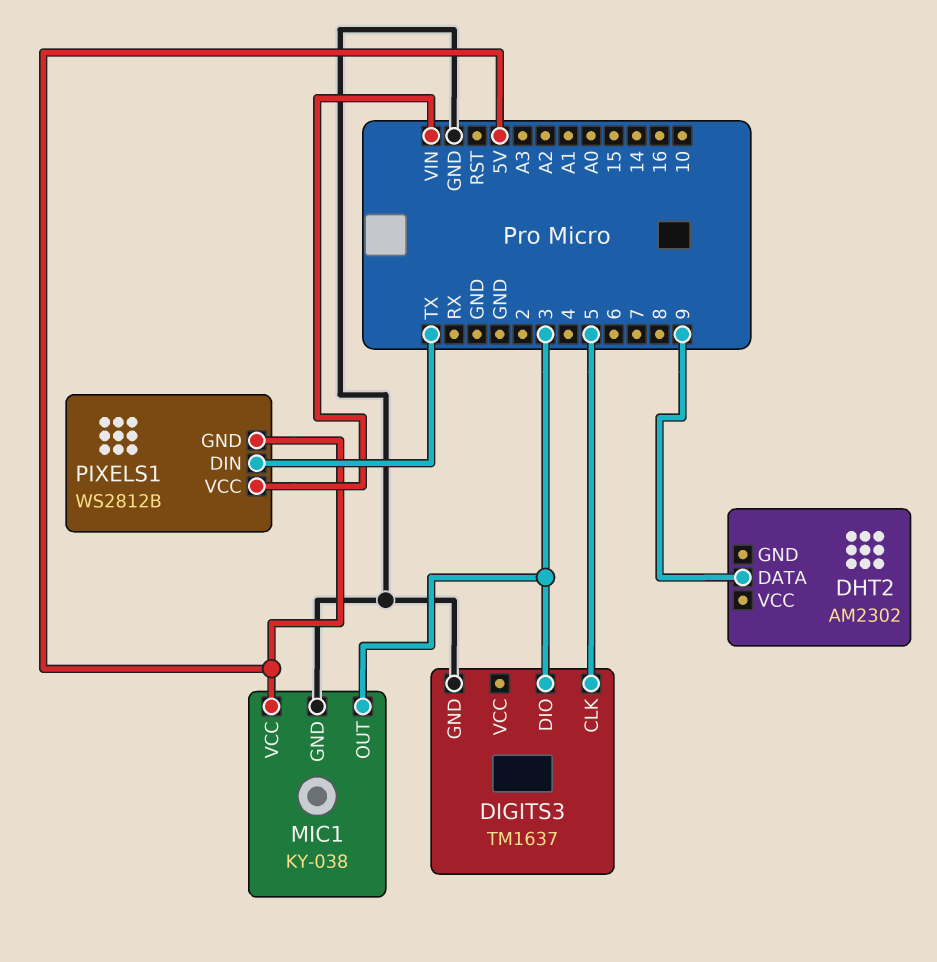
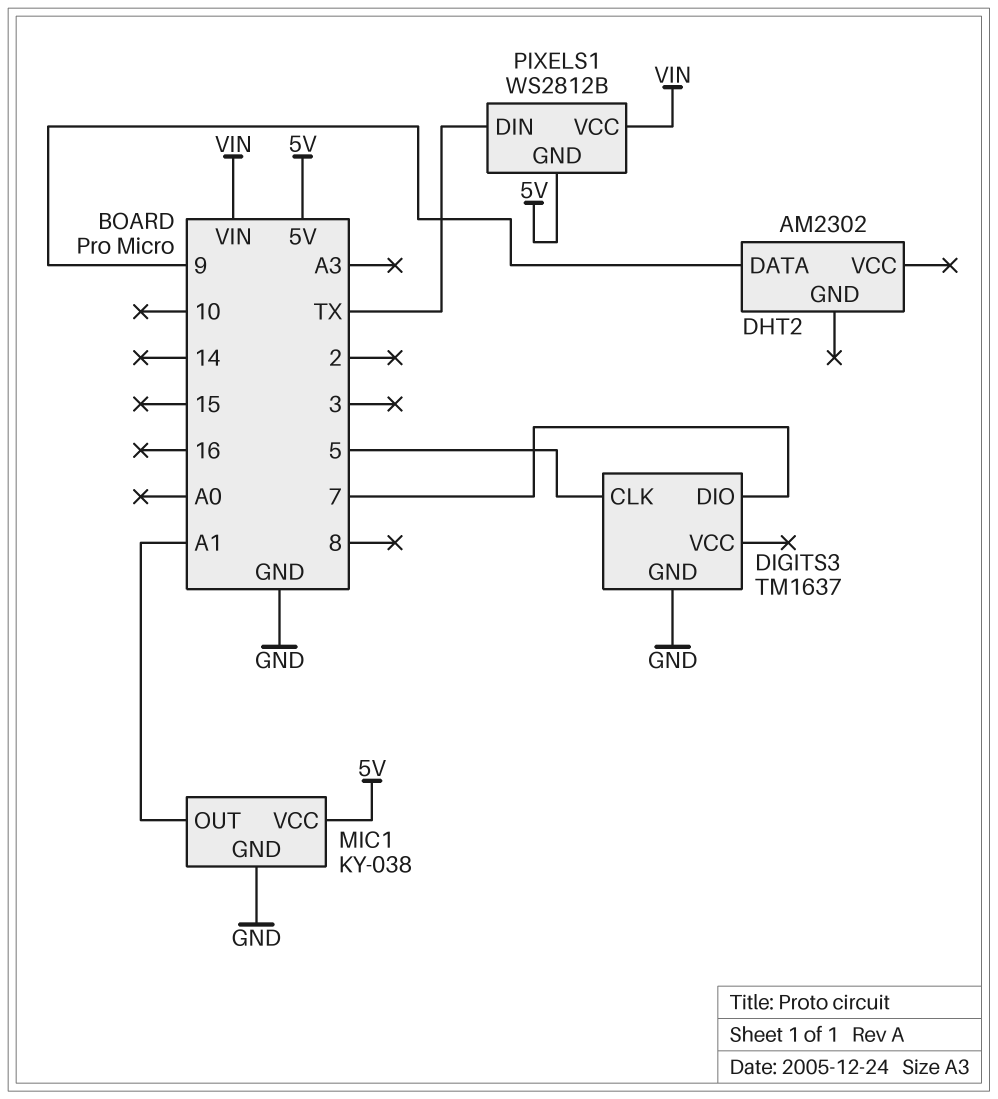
DIGITS3 pin DIO: 3 -> 7
MIC1 pin OUT: 3 -> A1

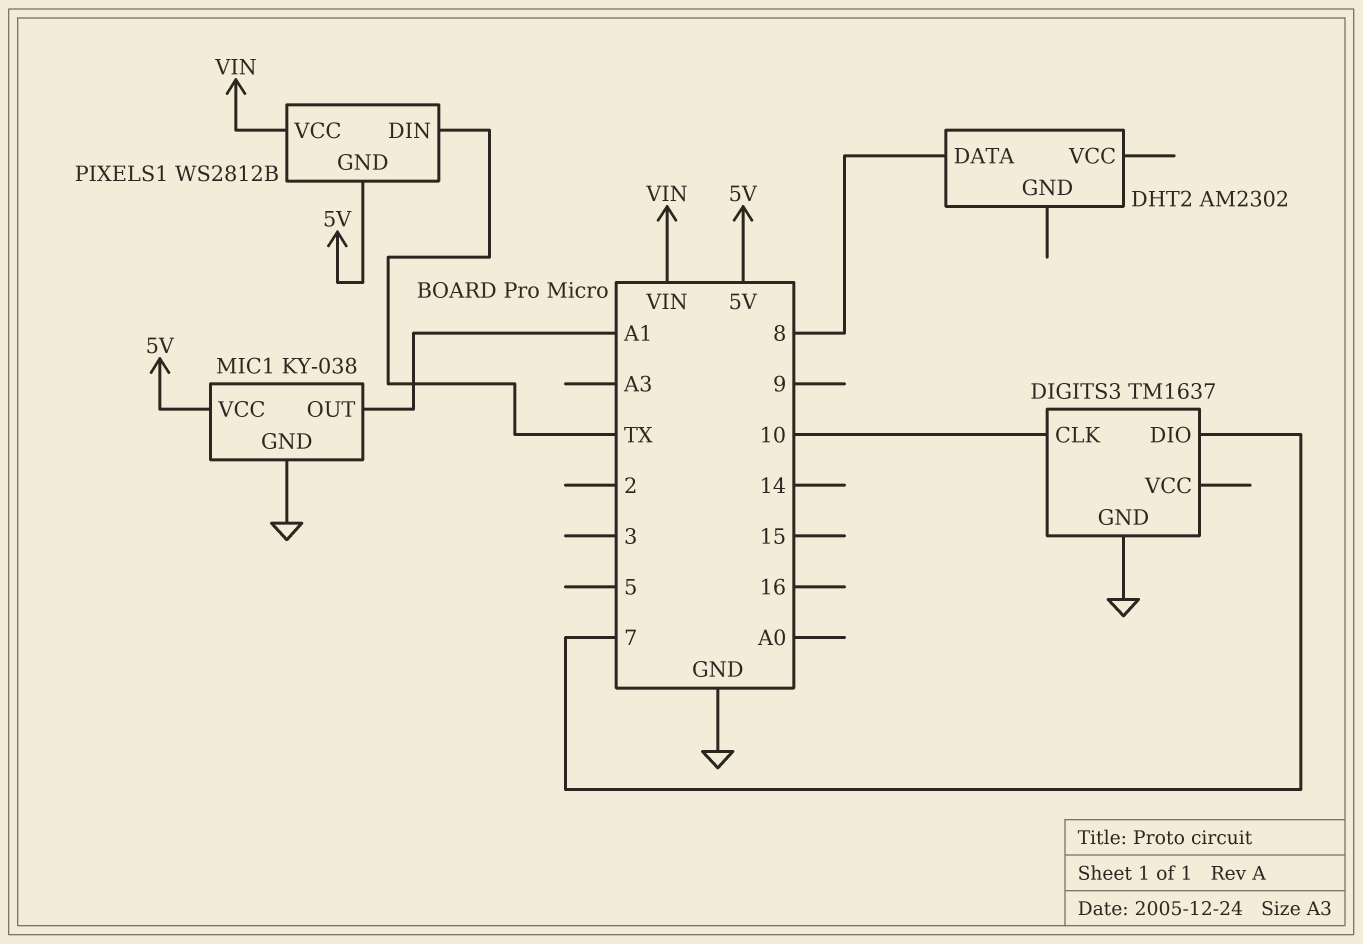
DHT2 pin DATA: 9 -> 8
DIGITS3 pin CLK: 5 -> 10

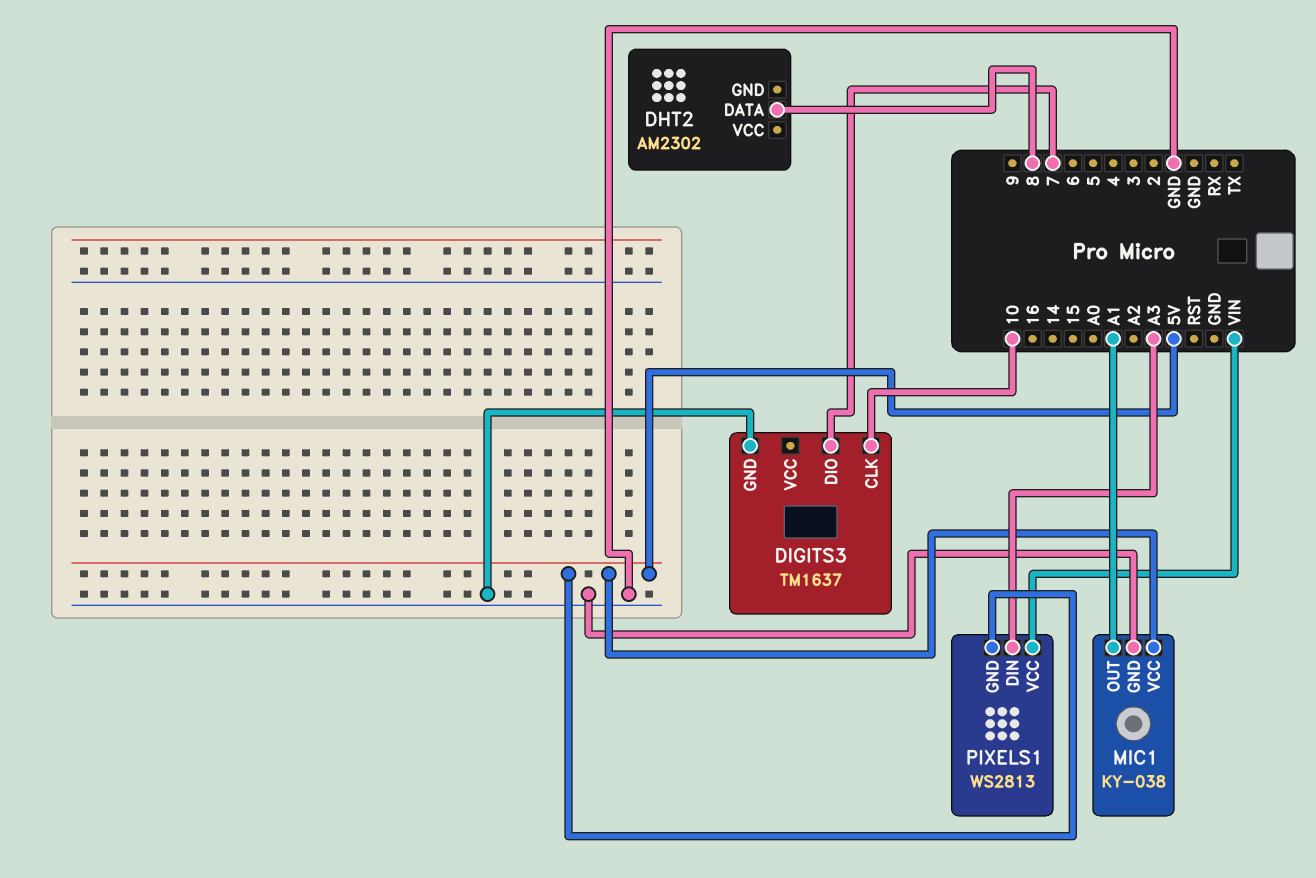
PIXELS1: WS2812B -> WS2813
PIXELS1 pin DIN: TX -> A3

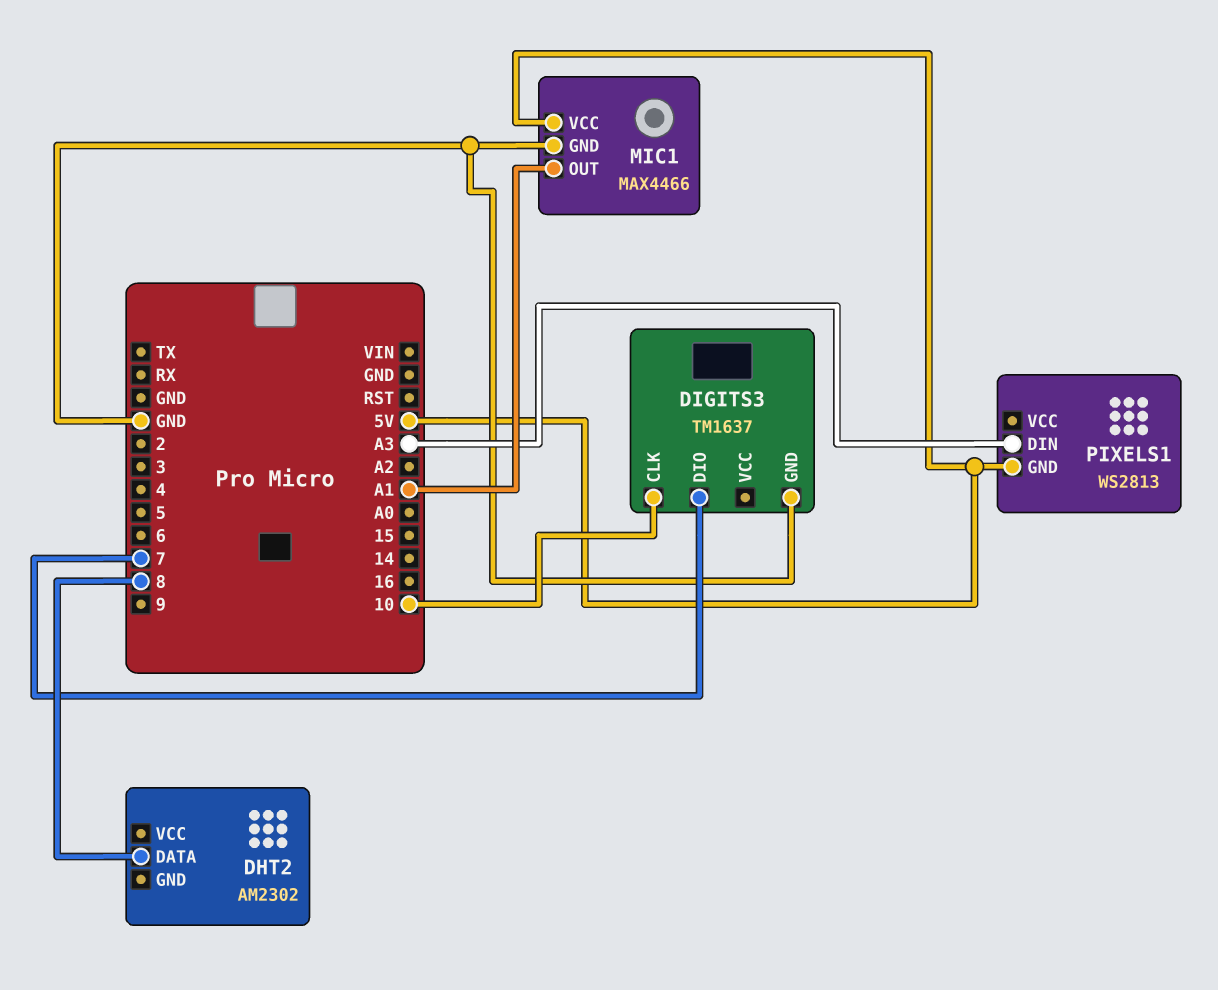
MIC1: KY-038 -> MAX4466
PIXELS1 pin VCC: VIN -> none

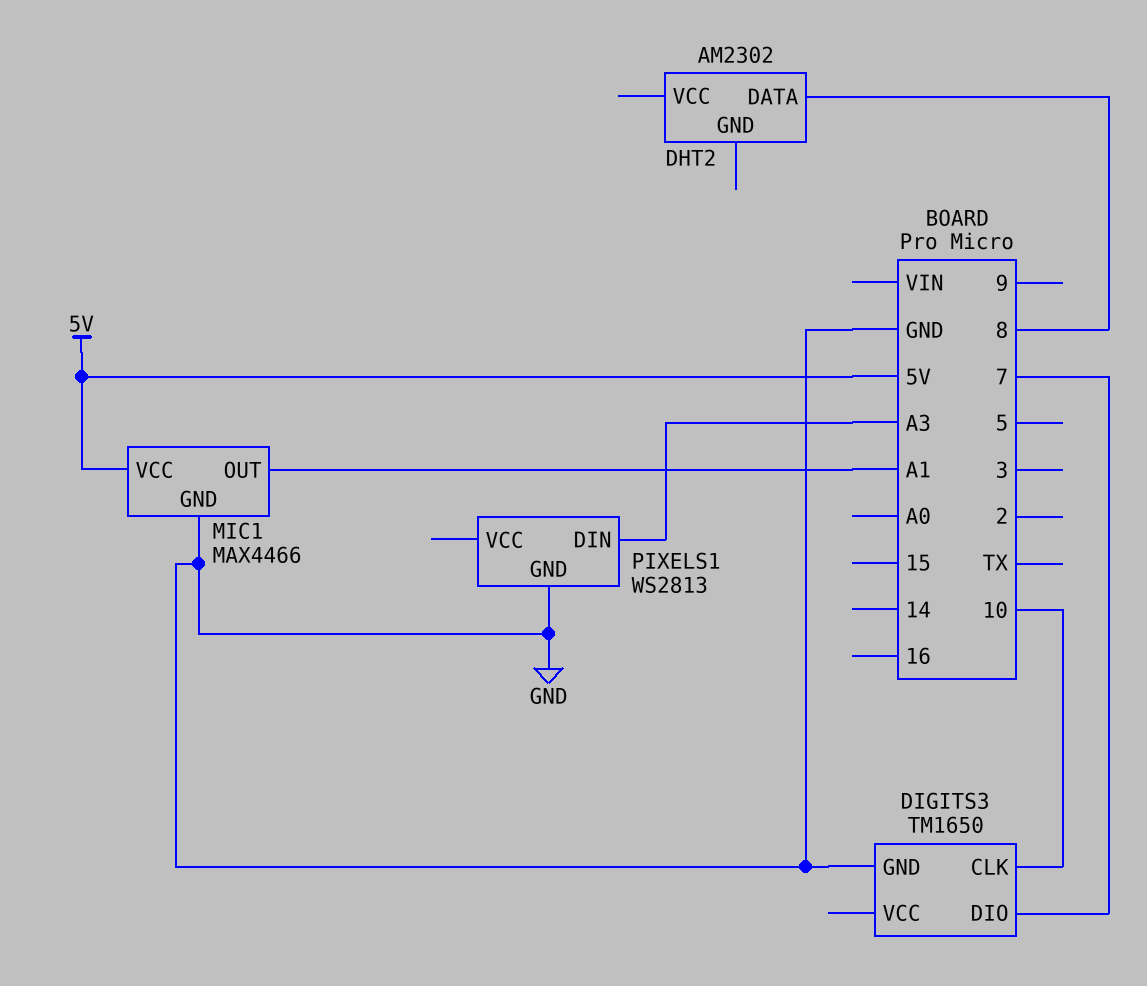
DIGITS3: TM1637 -> TM1650
PIXELS1 pin GND: 5V -> GND

